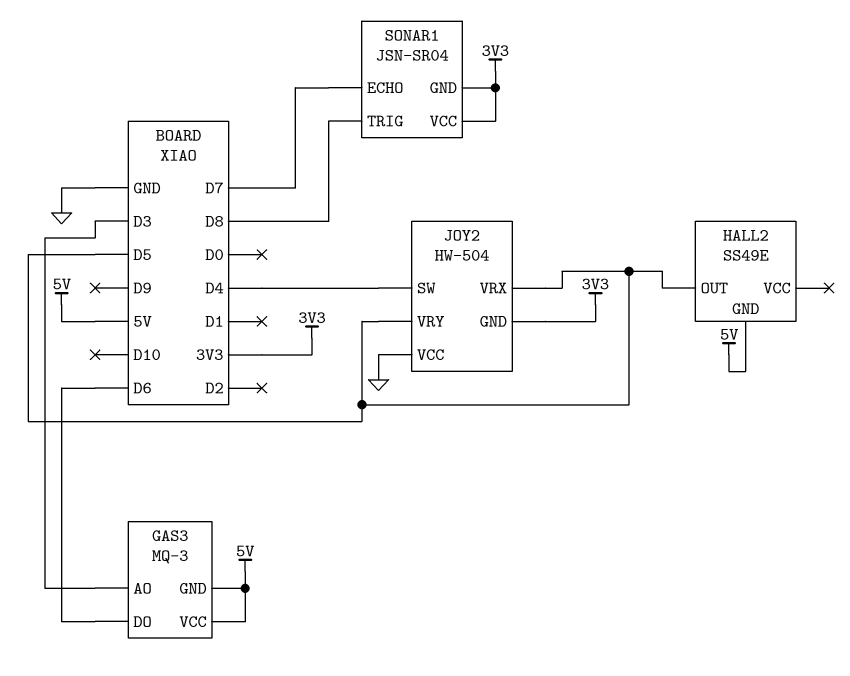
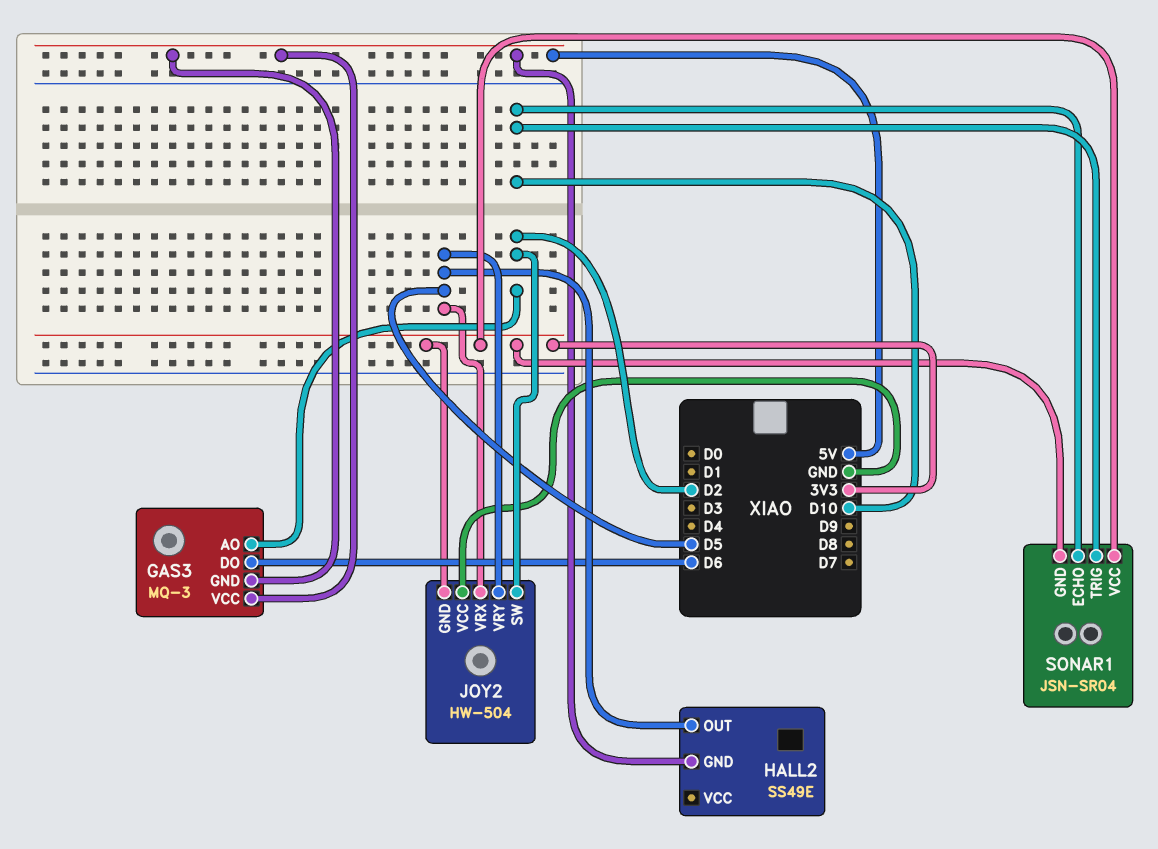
GAS3 pin AO: D3 -> D2
JOY2 pin SW: D4 -> D2
SONAR1 pin ECHO: D7 -> D10
SONAR1 pin TRIG: D8 -> D10

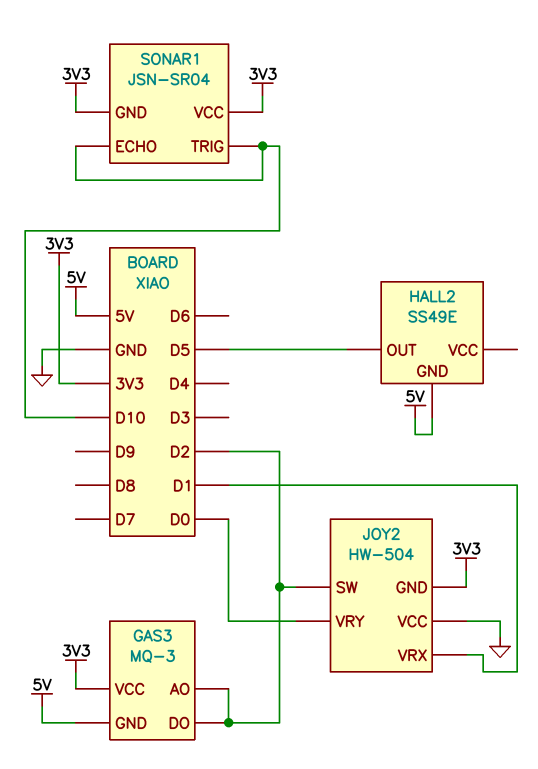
GAS3 pin DO: D6 -> D2
GAS3 pin VCC: 5V -> 3V3
JOY2 pin VRX: D5 -> D1
JOY2 pin VRY: D5 -> D0

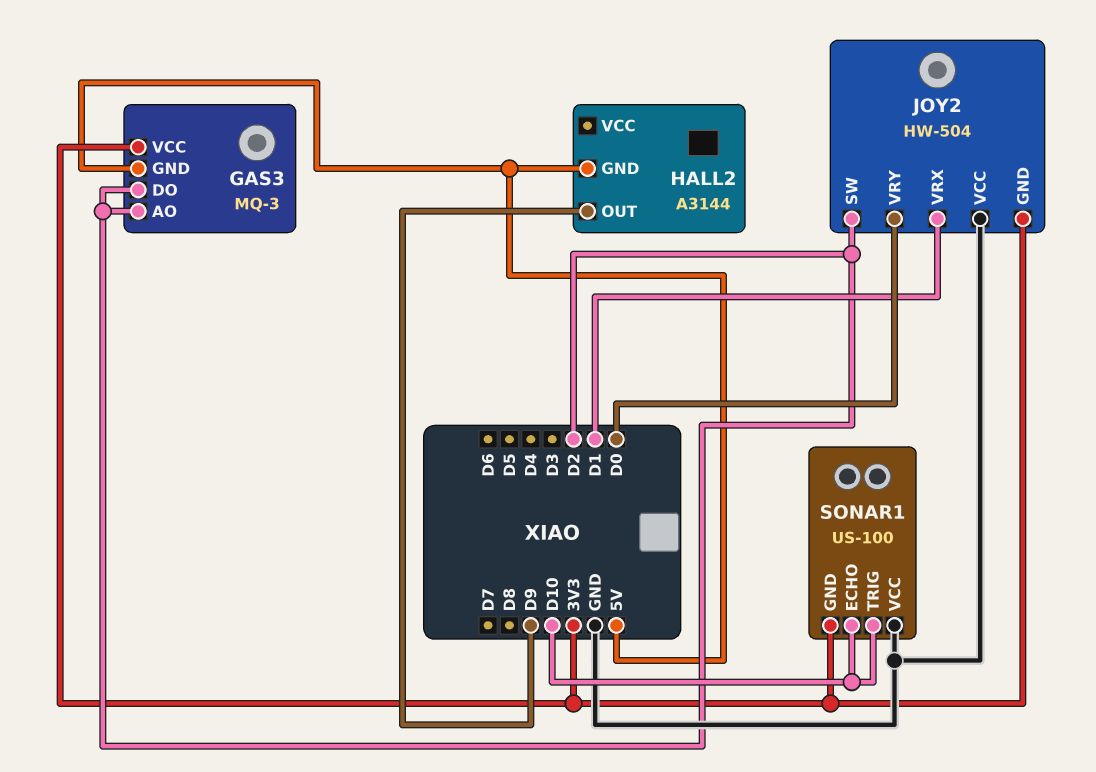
HALL2: SS49E -> A3144
HALL2 pin OUT: D5 -> D9
SONAR1: JSN-SR04 -> US-100
SONAR1 pin VCC: 3V3 -> GND

